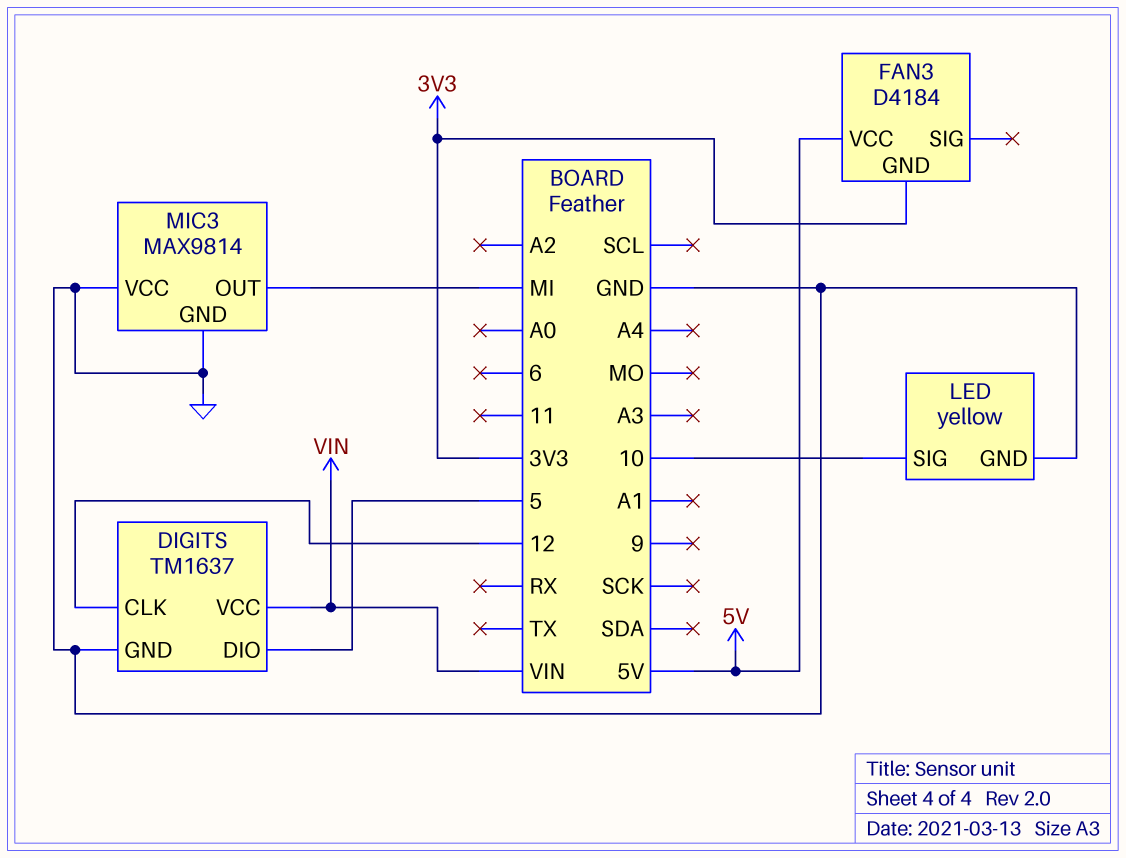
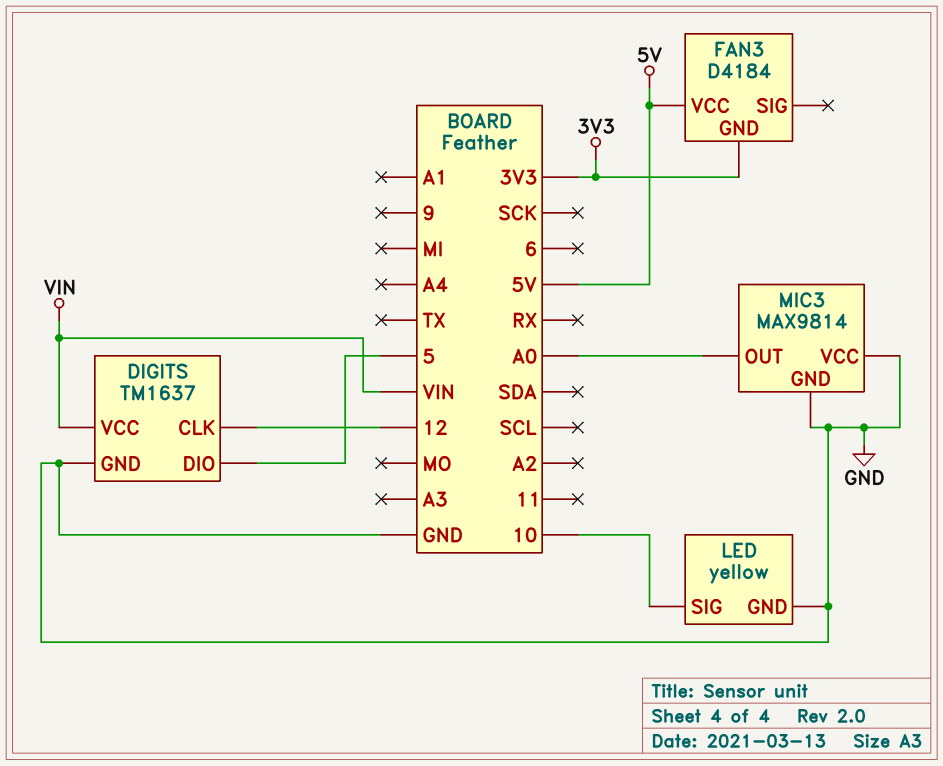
MIC3 pin OUT: MI -> A0

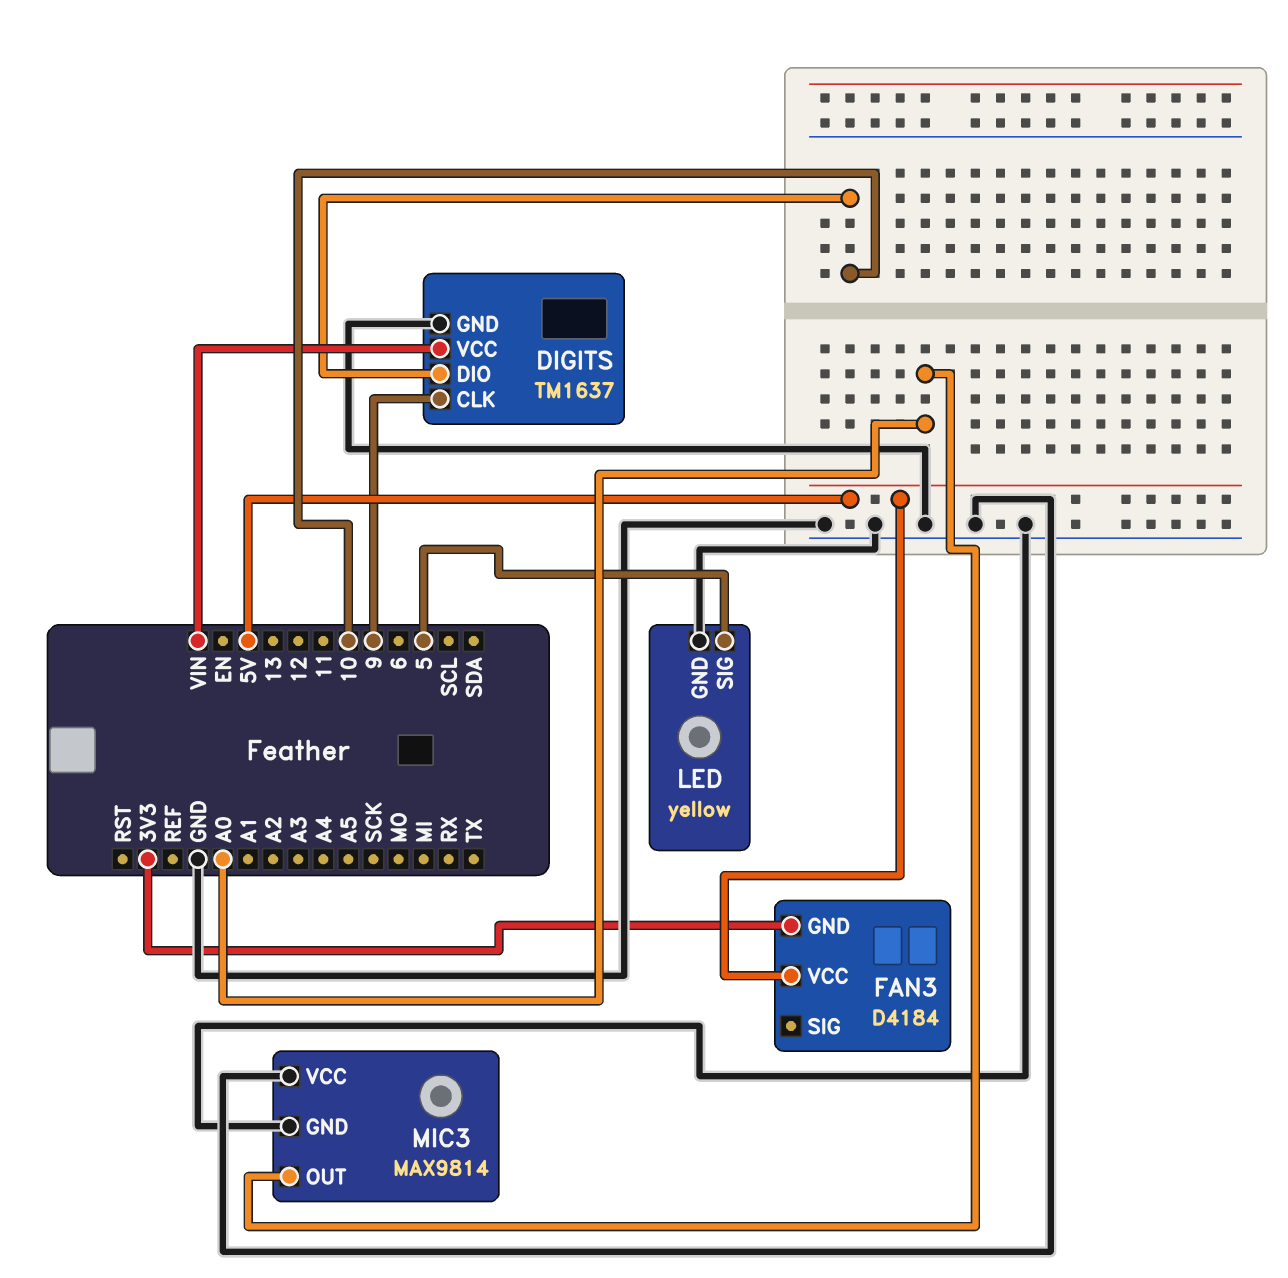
DIGITS pin CLK: 12 -> 9
DIGITS pin DIO: 5 -> 10
LED pin SIG: 10 -> 5

